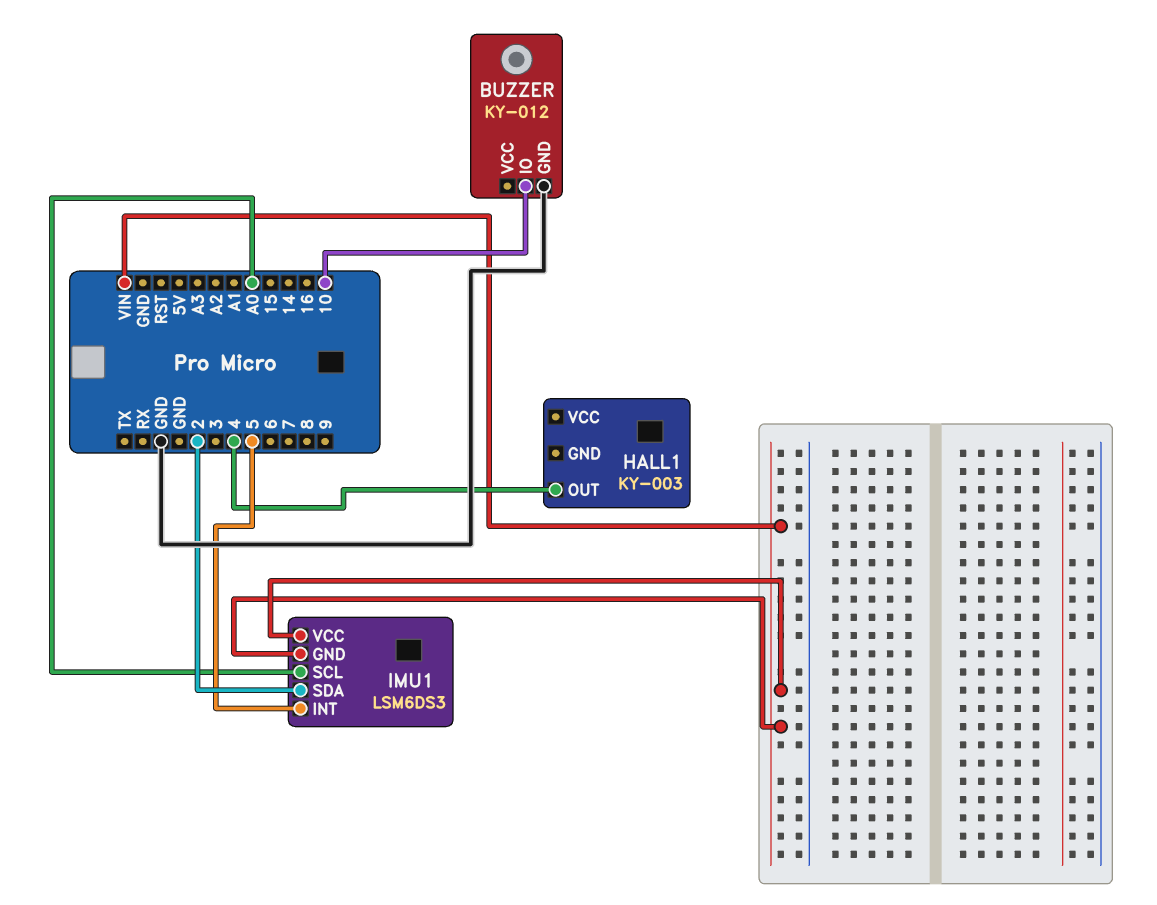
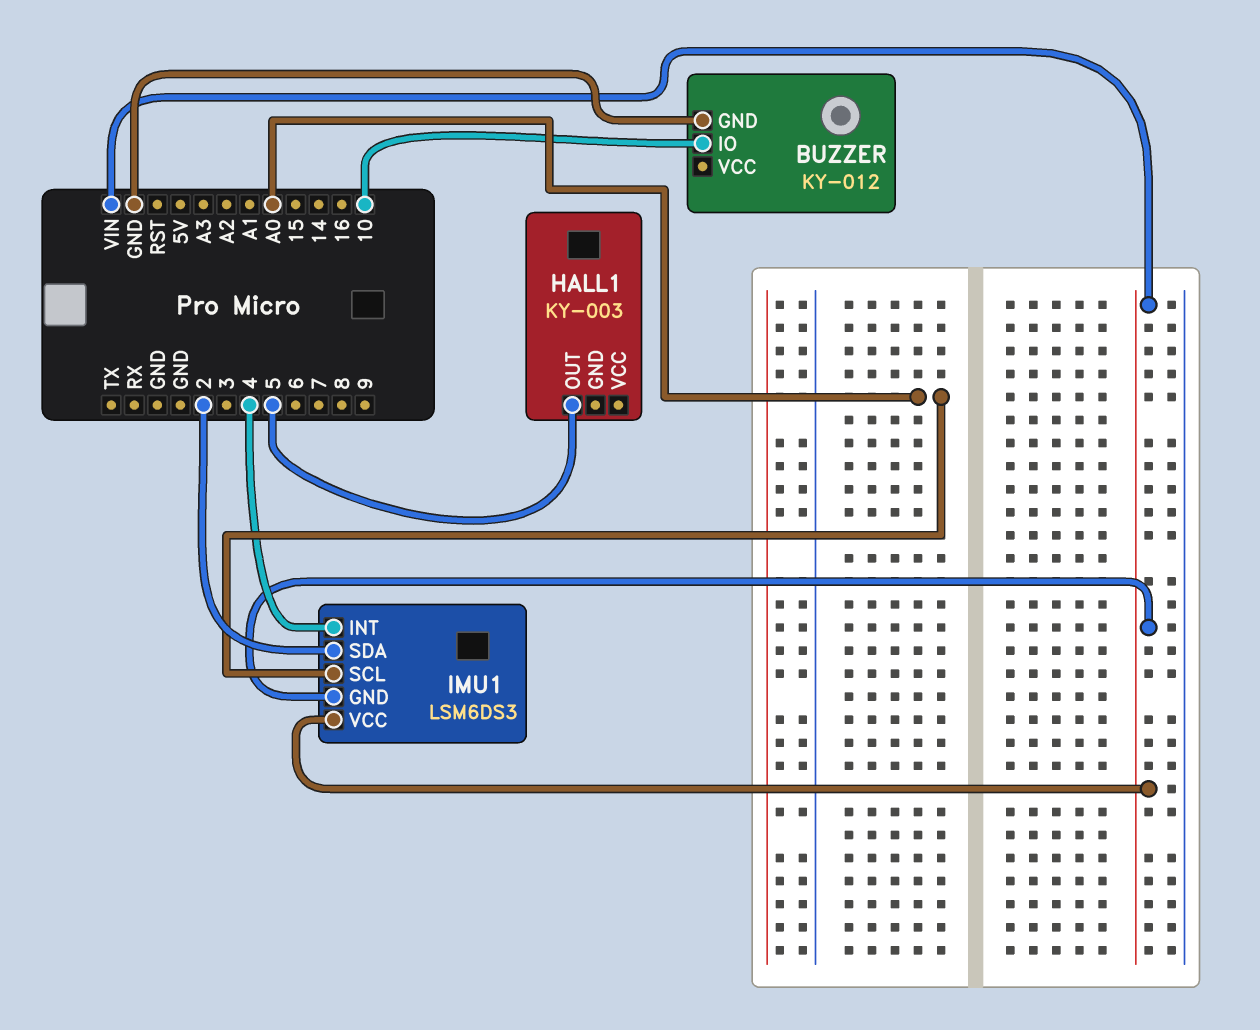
HALL1 pin OUT: 4 -> 5
IMU1 pin INT: 5 -> 4

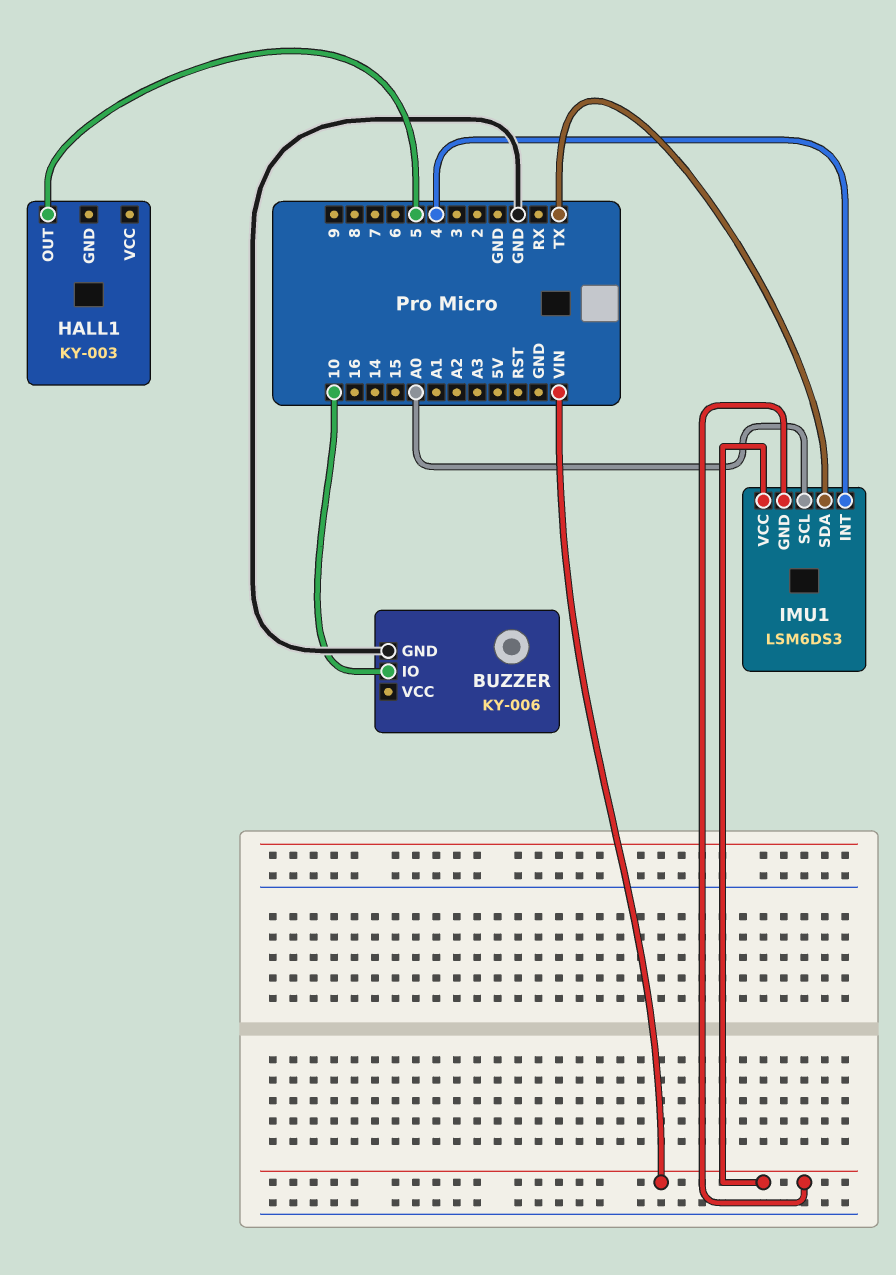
BUZZER: KY-012 -> KY-006
IMU1 pin SDA: 2 -> TX

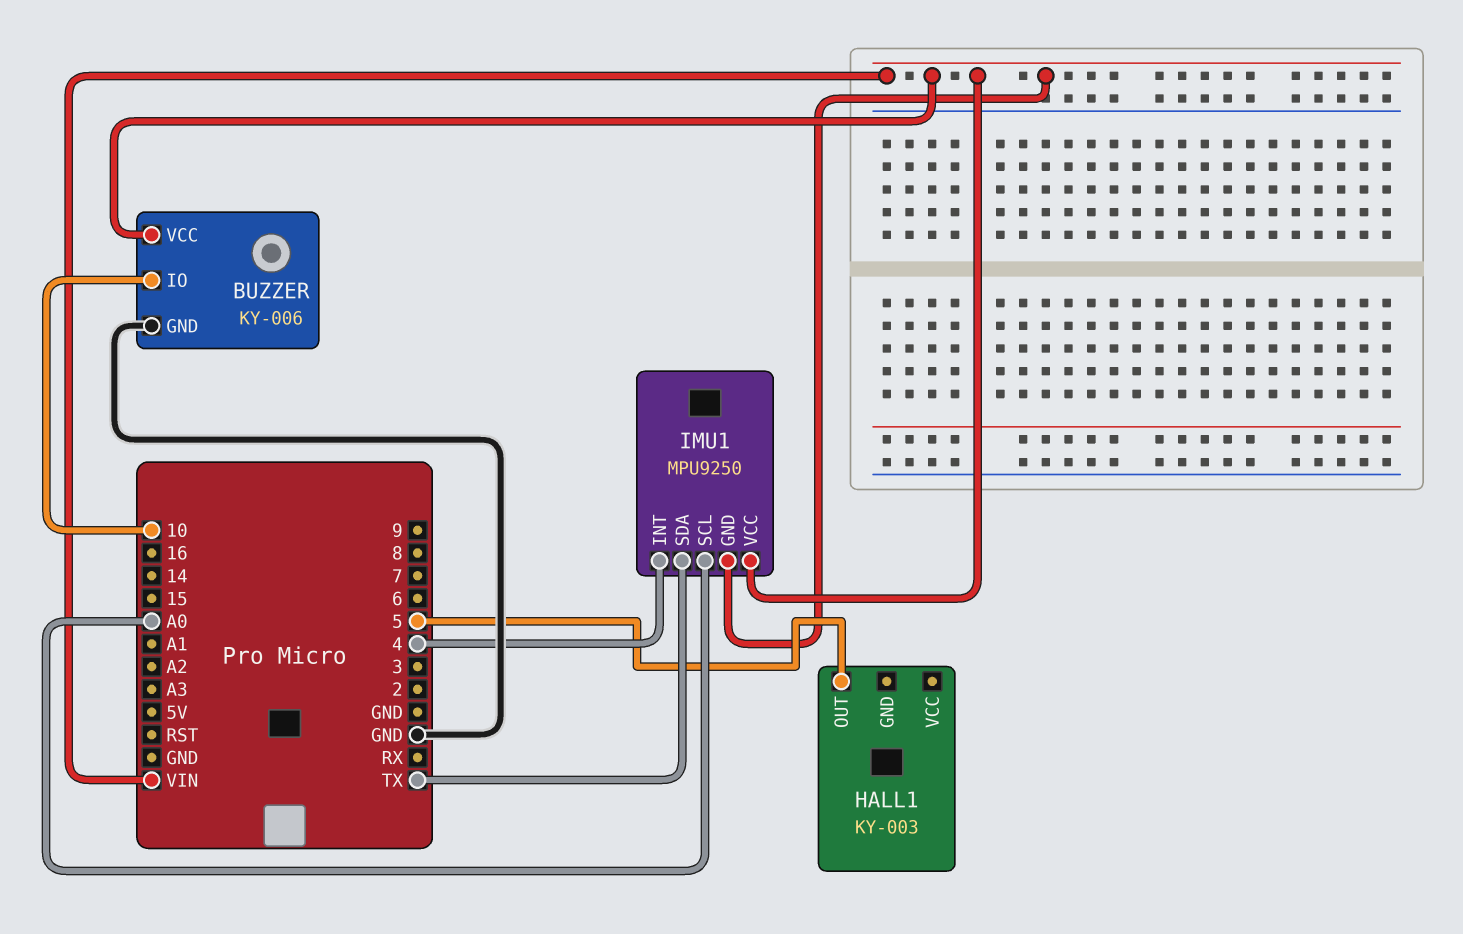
BUZZER pin VCC: none -> VIN
IMU1: LSM6DS3 -> MPU9250

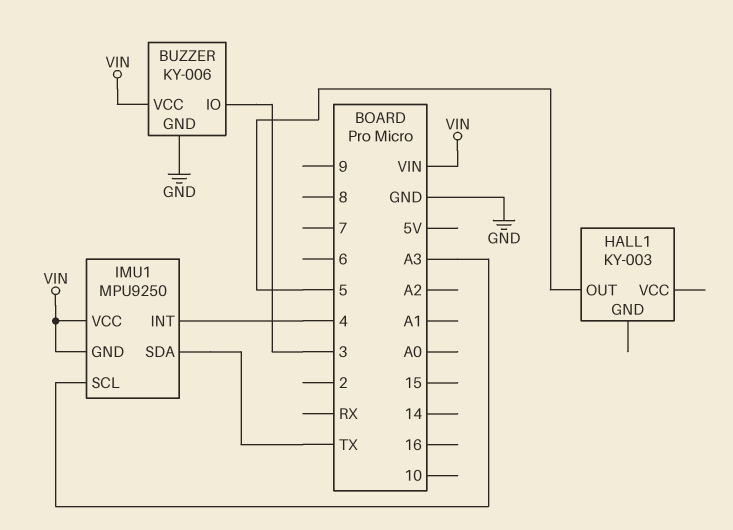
BUZZER pin IO: 10 -> 3
IMU1 pin SCL: A0 -> A3

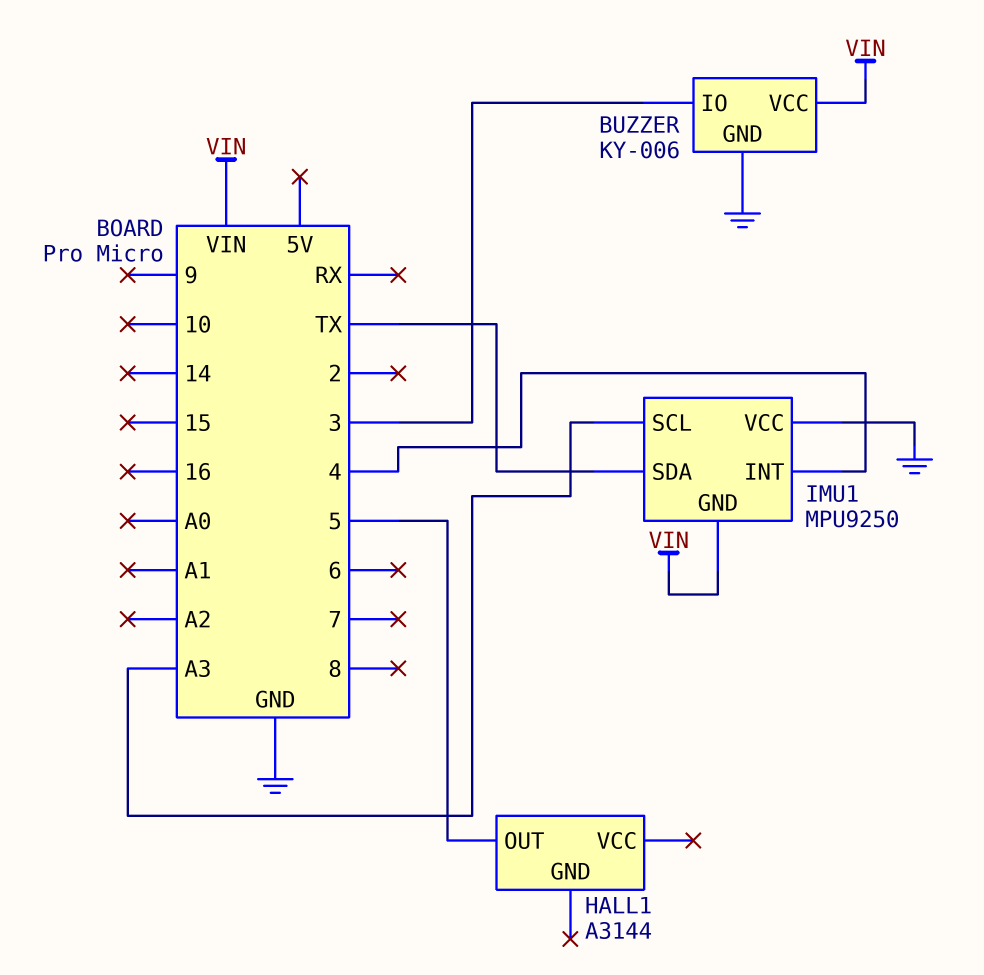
HALL1: KY-003 -> A3144
IMU1 pin VCC: VIN -> GND

